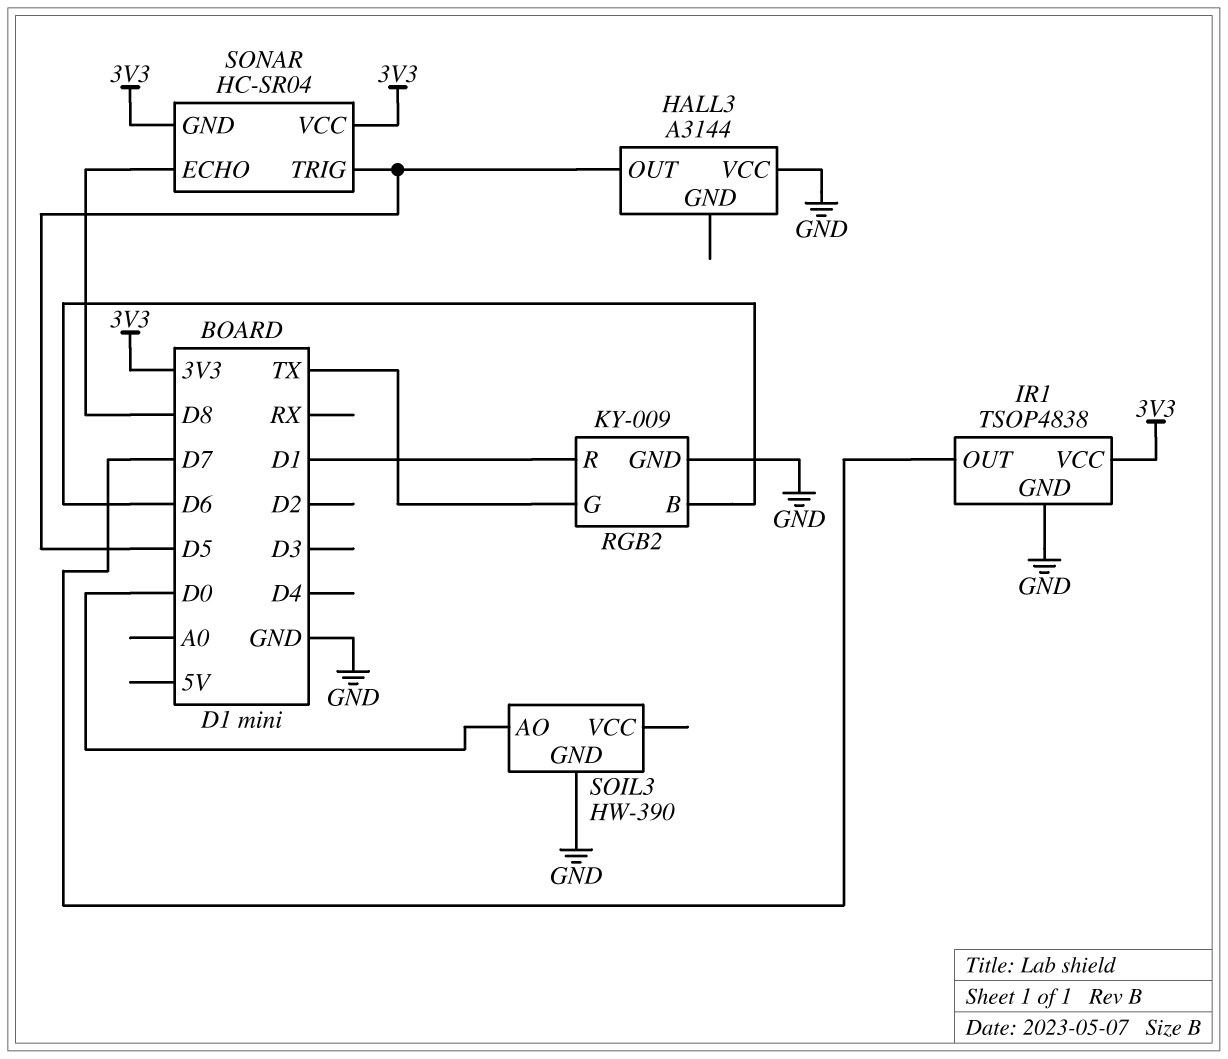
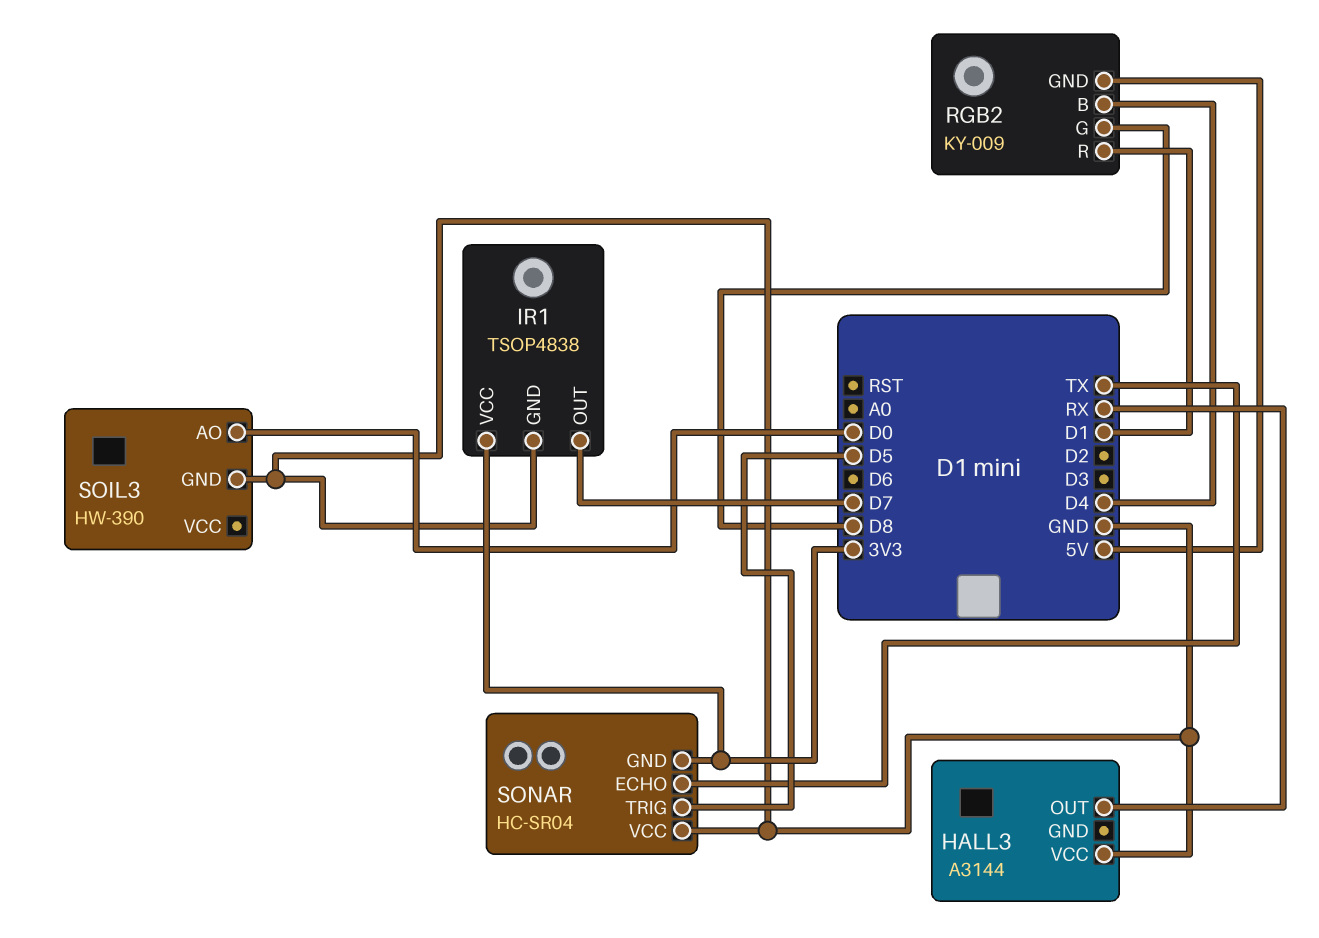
HALL3 pin OUT: D5 -> RX
RGB2 pin B: D6 -> D4
RGB2 pin G: TX -> D8
RGB2 pin GND: GND -> 5V
SONAR pin ECHO: D8 -> TX
SONAR pin VCC: 3V3 -> GND

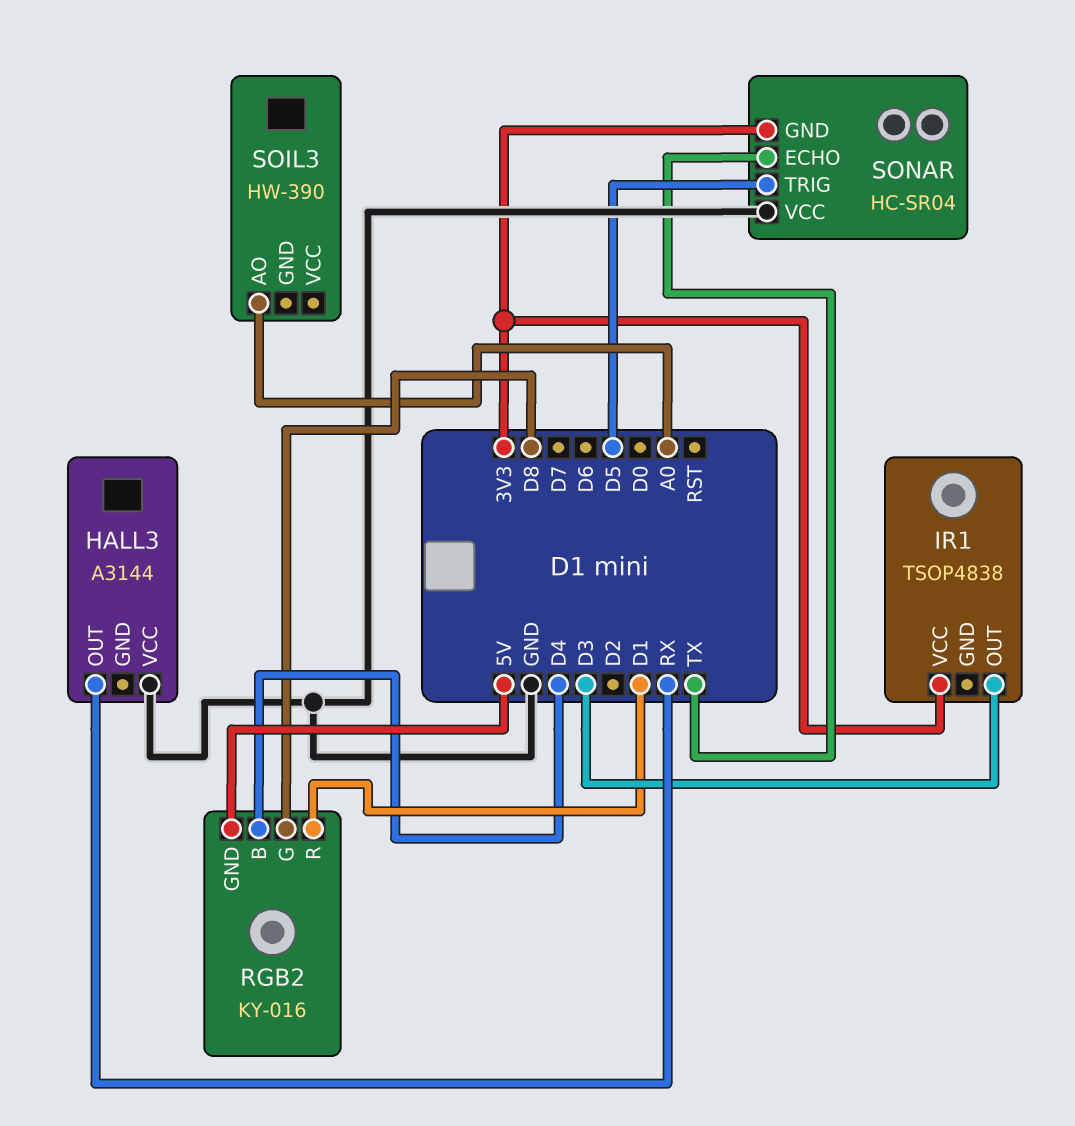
IR1 pin GND: GND -> none
IR1 pin OUT: D7 -> D3
RGB2: KY-009 -> KY-016
SOIL3 pin AO: D0 -> A0
SOIL3 pin GND: GND -> none

